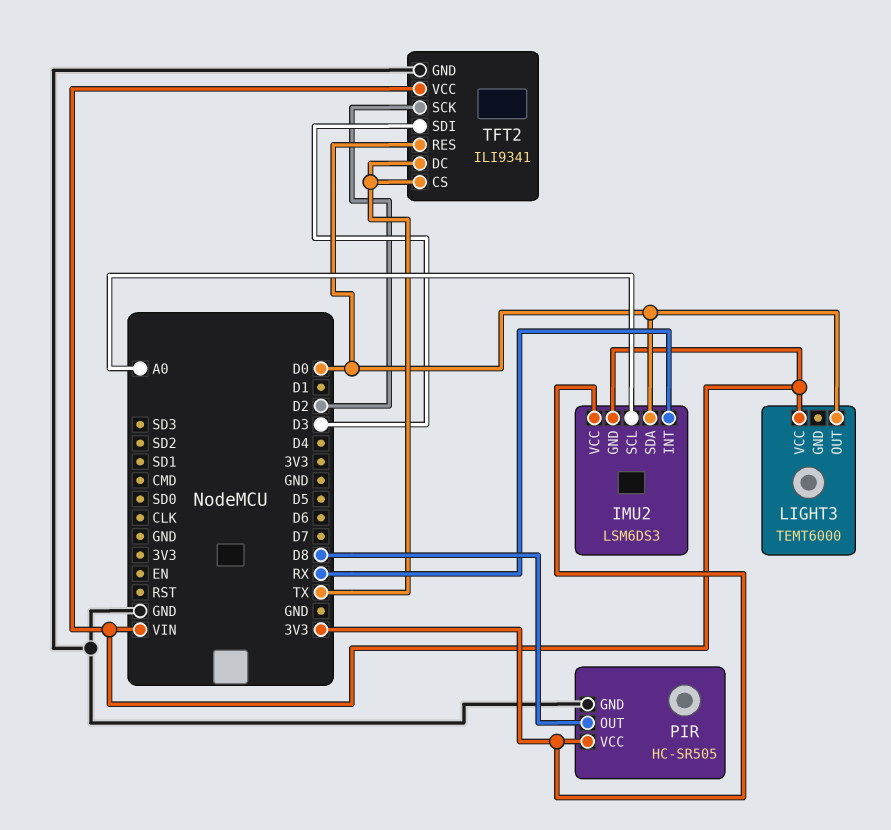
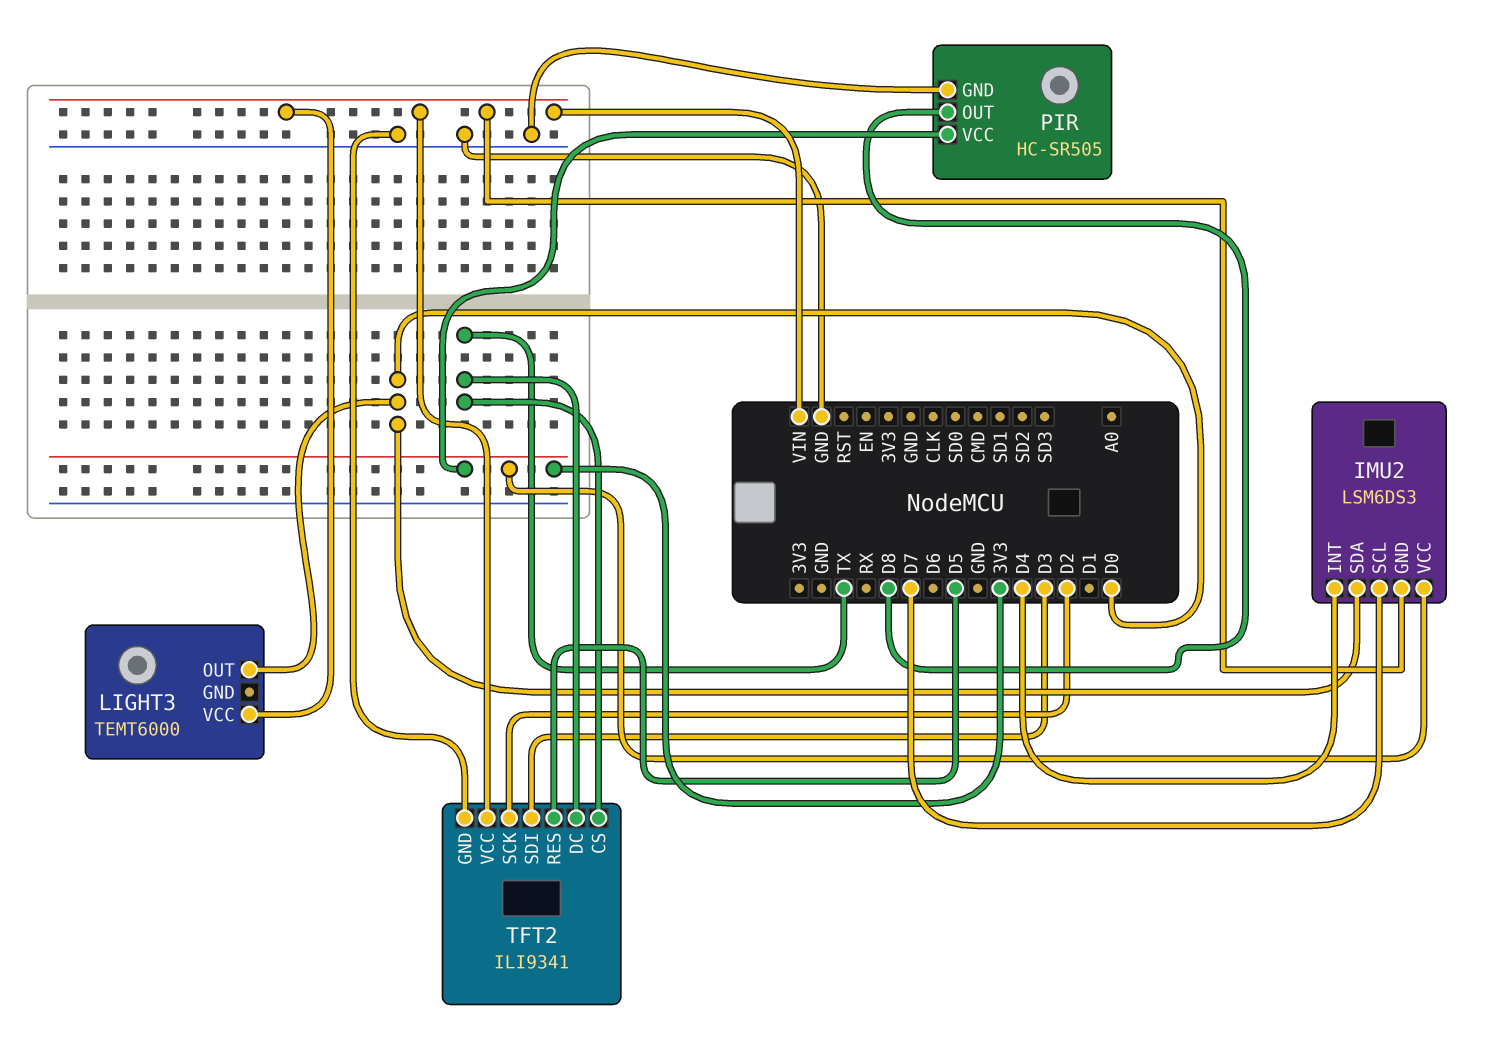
IMU2 pin INT: RX -> D4
IMU2 pin SCL: A0 -> D7
TFT2 pin RES: D0 -> D5

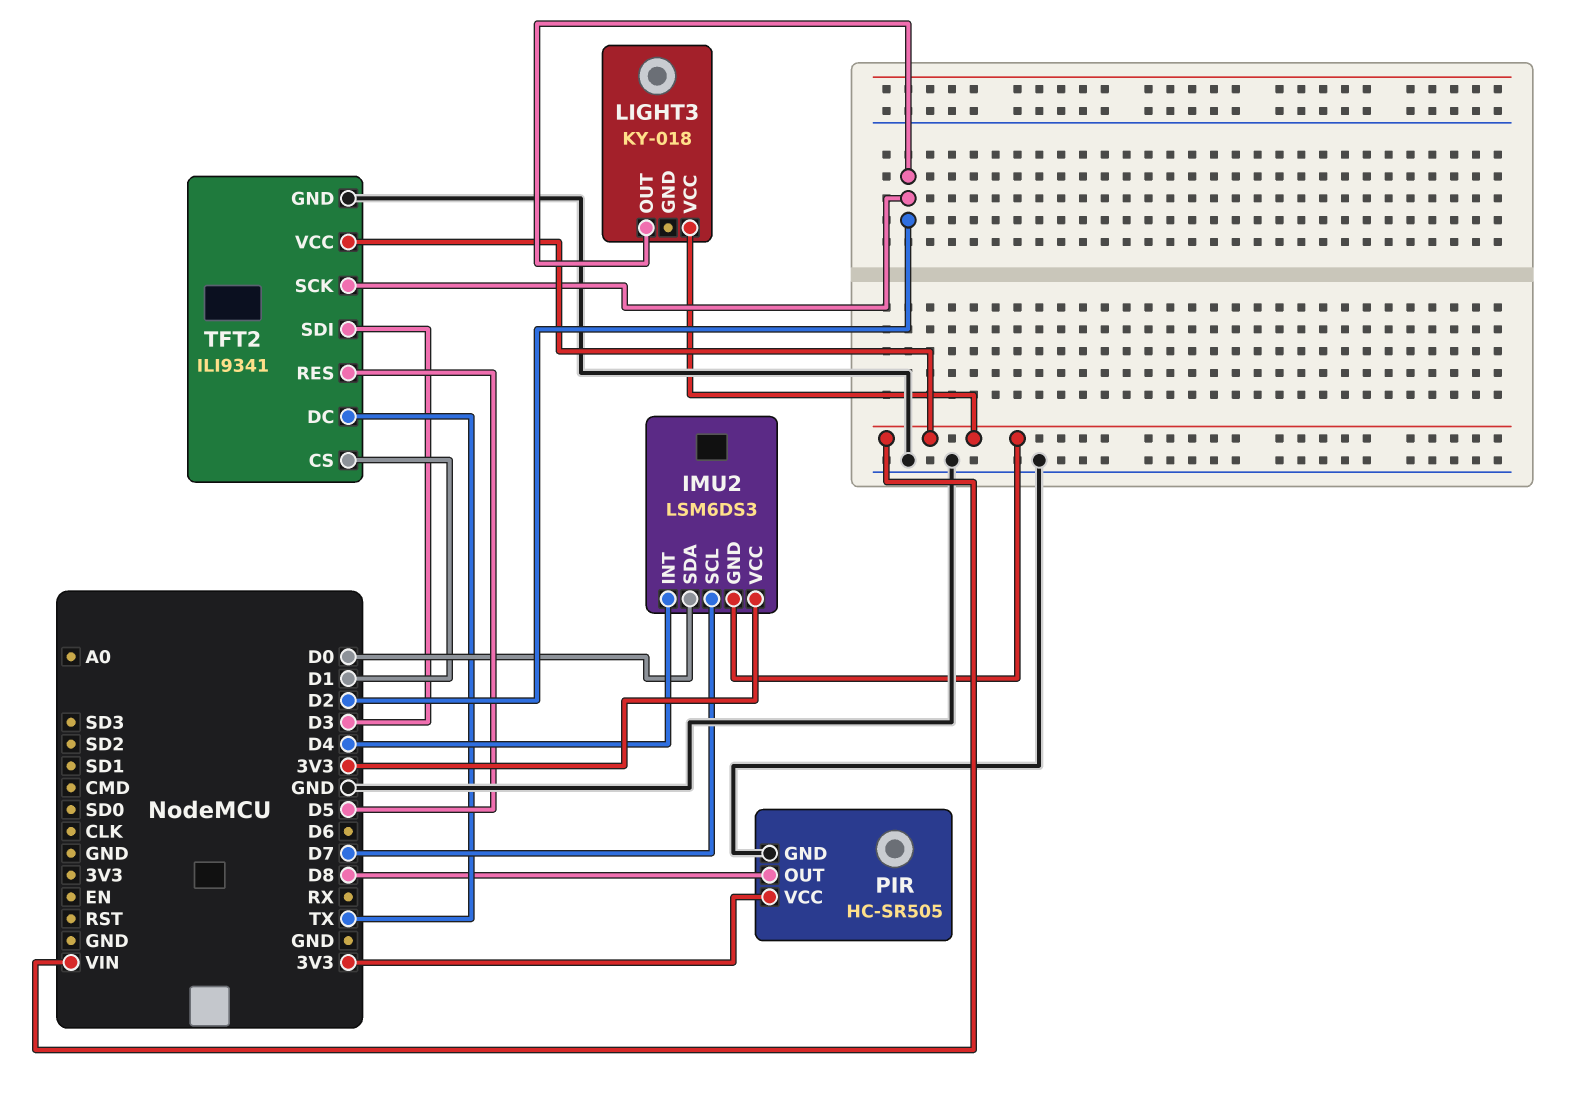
LIGHT3: TEMT6000 -> KY-018
LIGHT3 pin OUT: D0 -> D2
TFT2 pin CS: TX -> D1

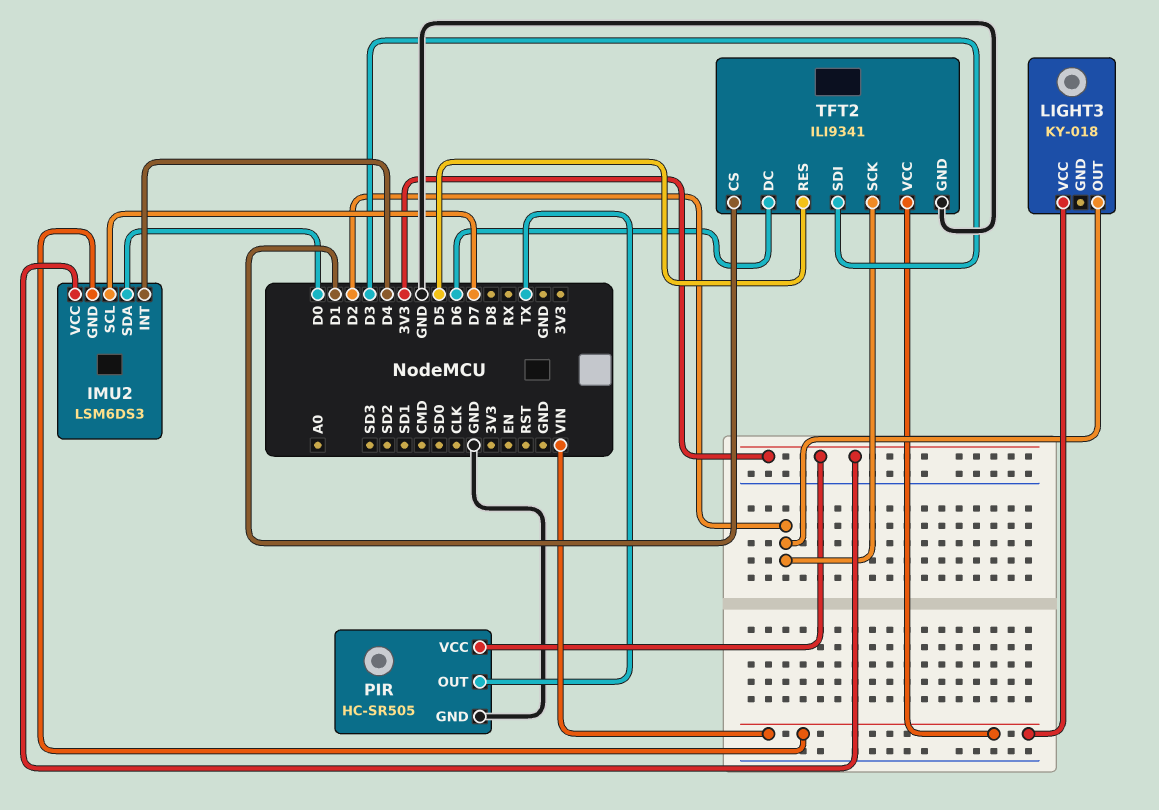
PIR pin OUT: D8 -> TX
TFT2 pin DC: TX -> D6

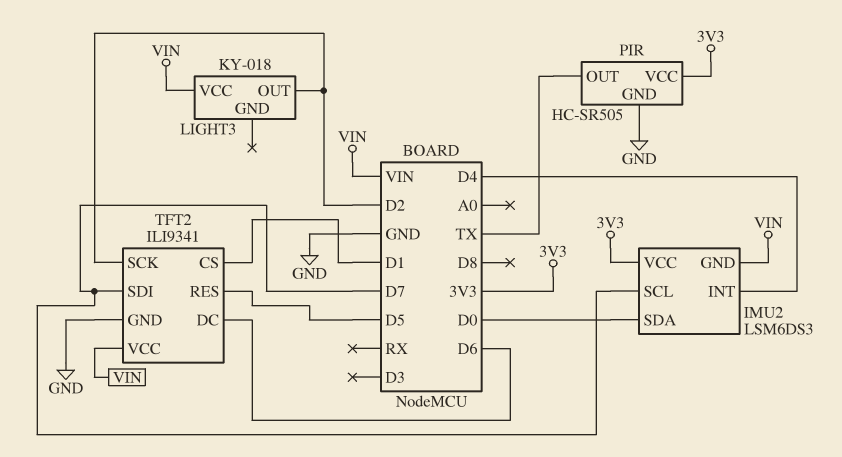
TFT2 pin SDI: D3 -> D7

